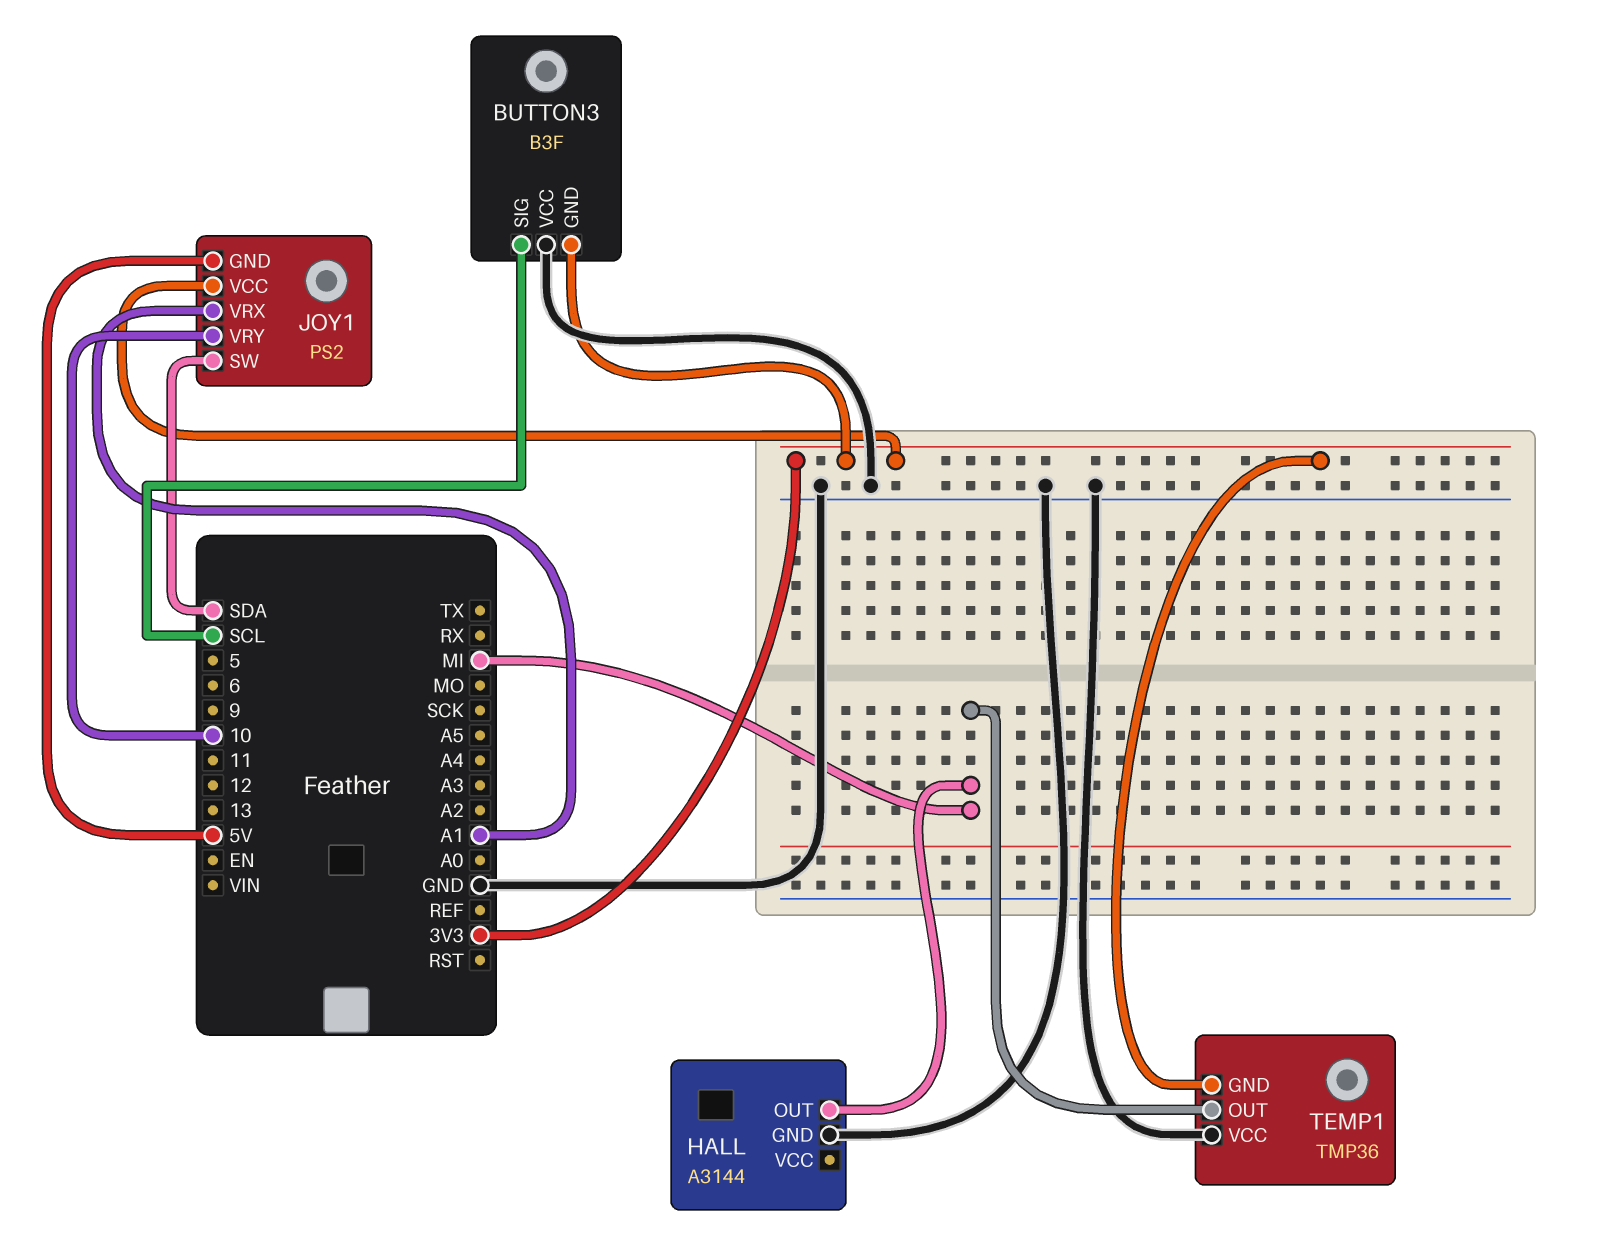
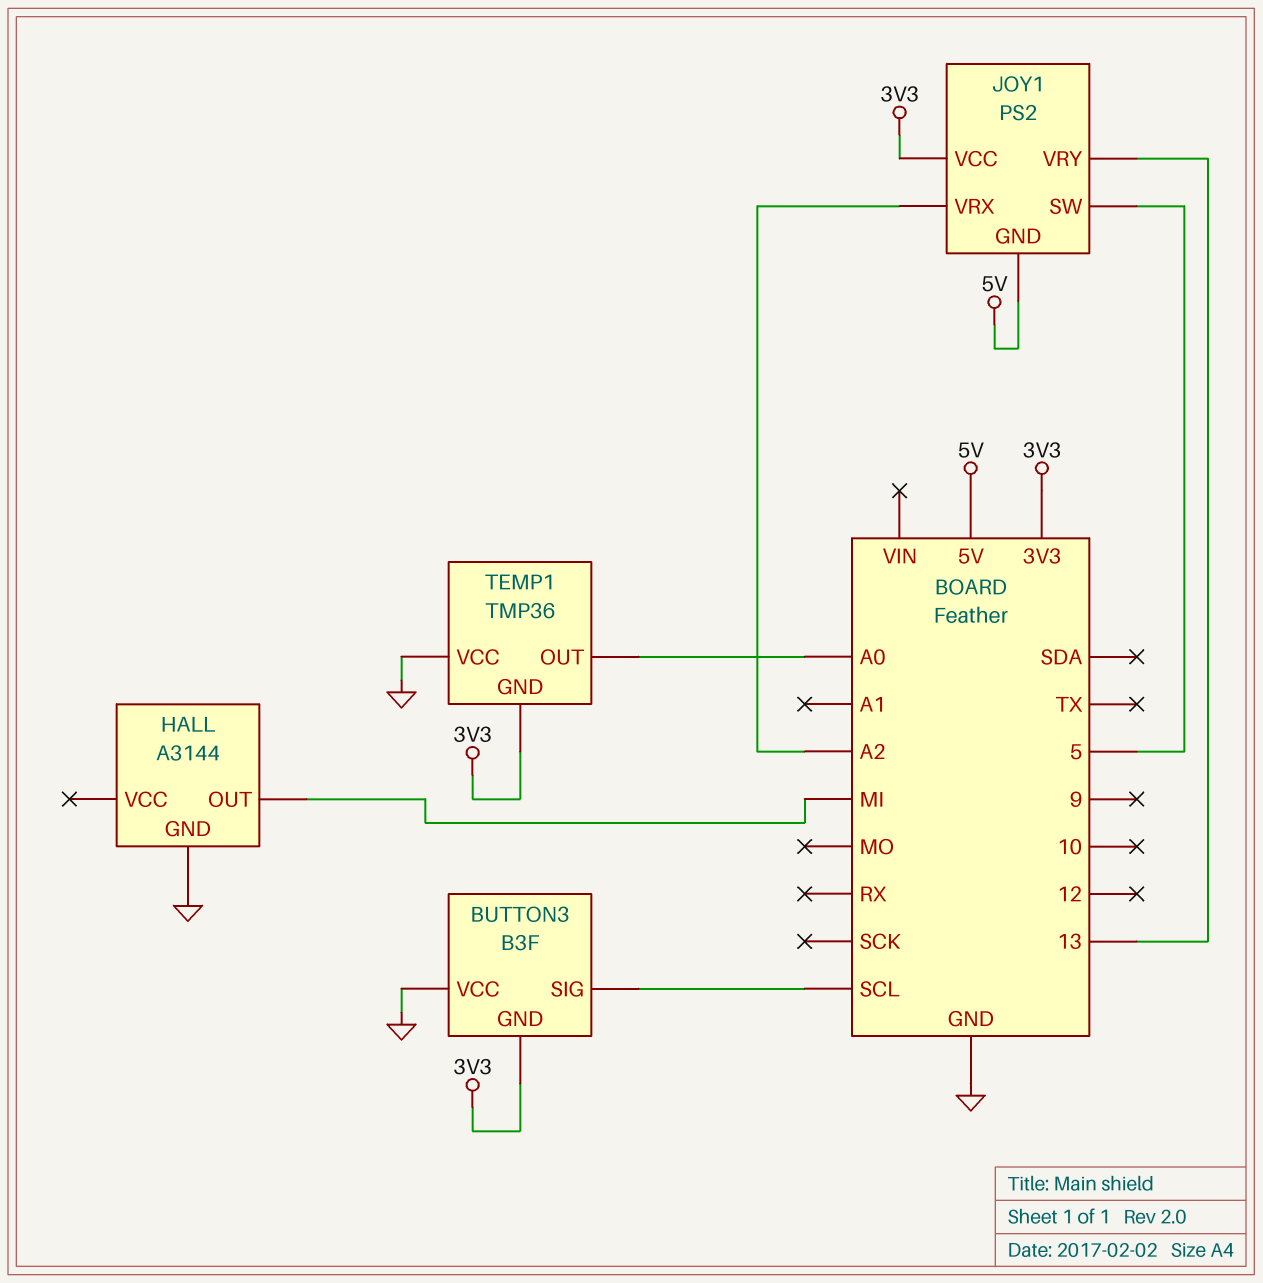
JOY1 pin SW: SDA -> 5
JOY1 pin VRX: A1 -> A2
JOY1 pin VRY: 10 -> 13
TEMP1 pin OUT: MI -> A0

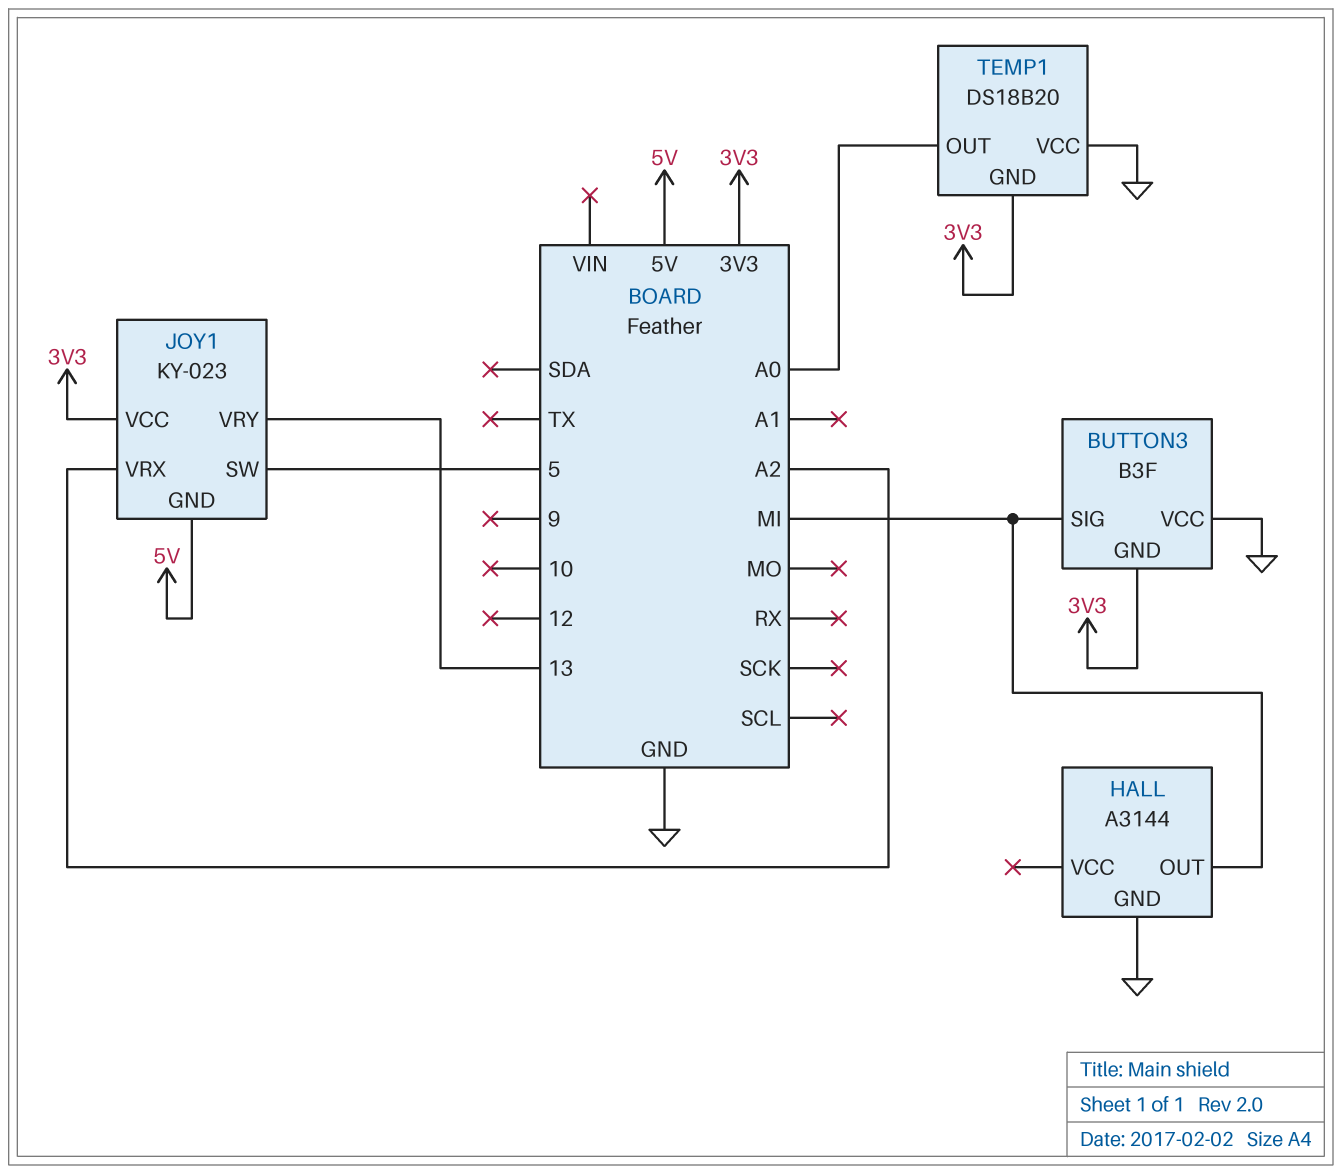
BUTTON3 pin SIG: SCL -> MI
JOY1: PS2 -> KY-023
TEMP1: TMP36 -> DS18B20

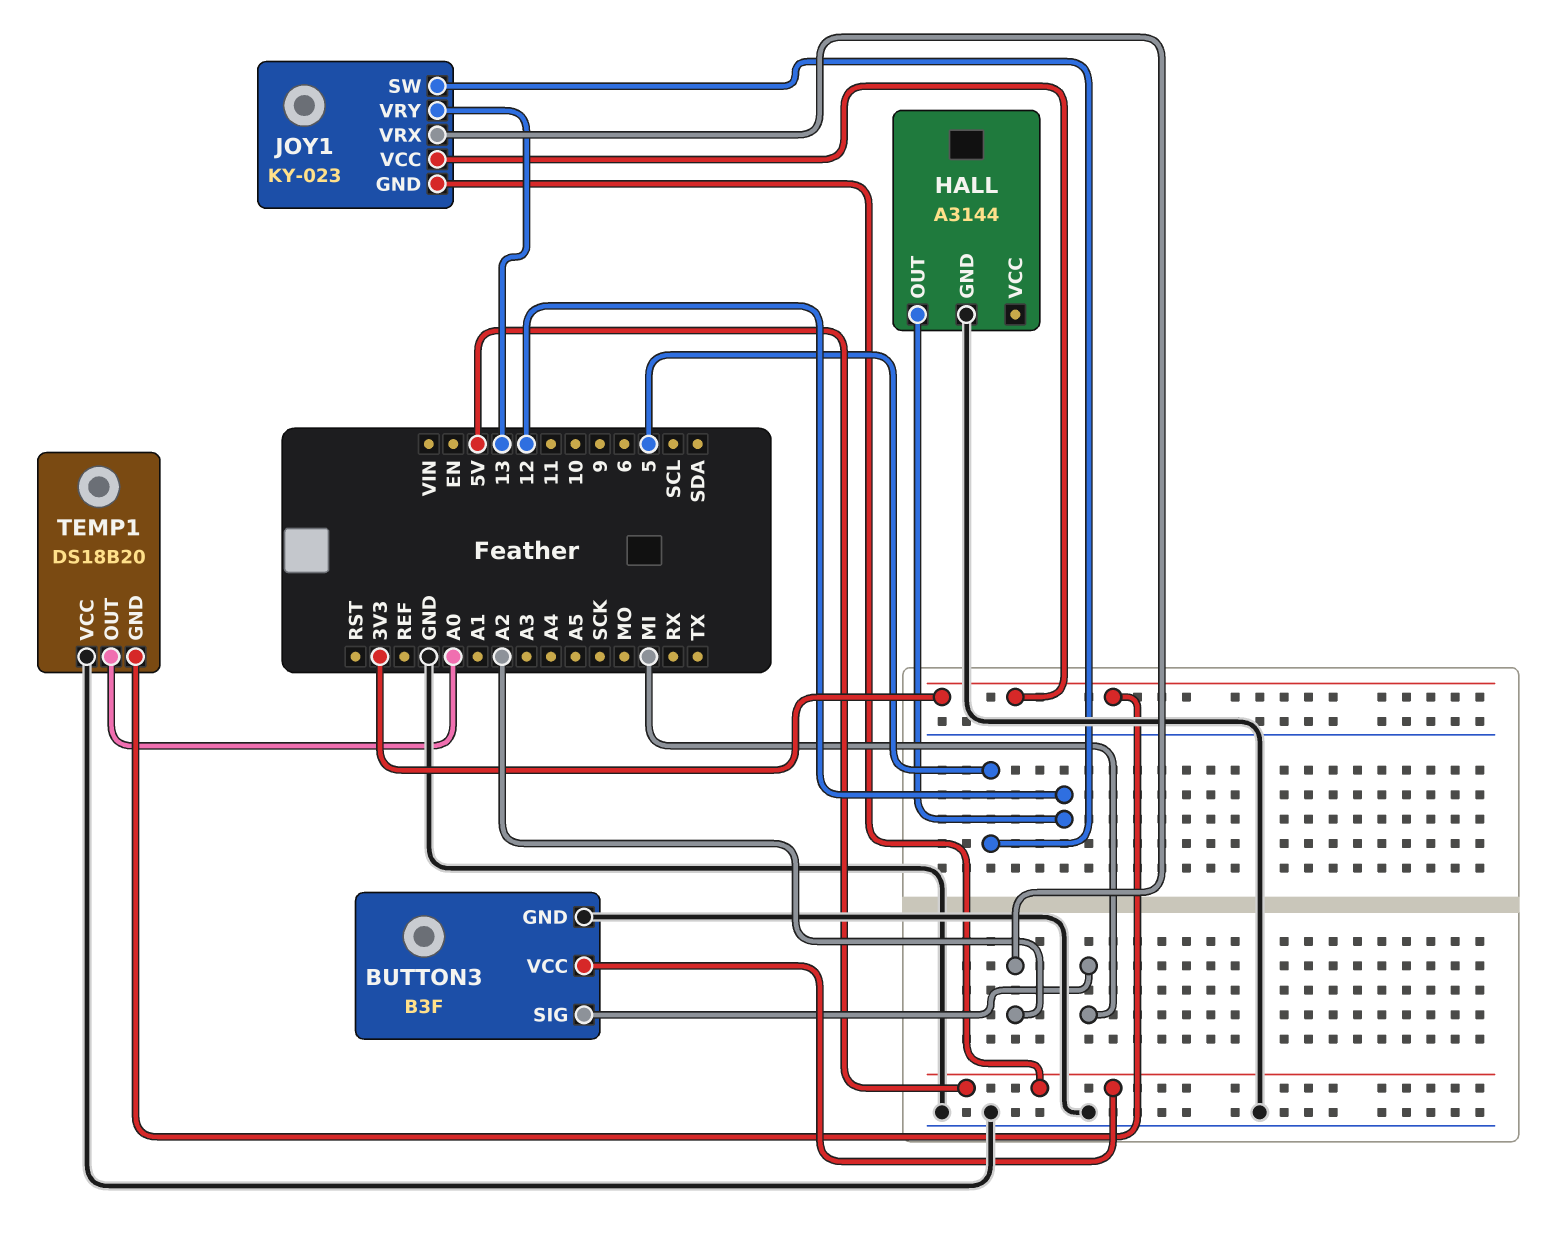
BUTTON3 pin GND: 3V3 -> GND
BUTTON3 pin VCC: GND -> 5V
HALL pin OUT: MI -> 12

